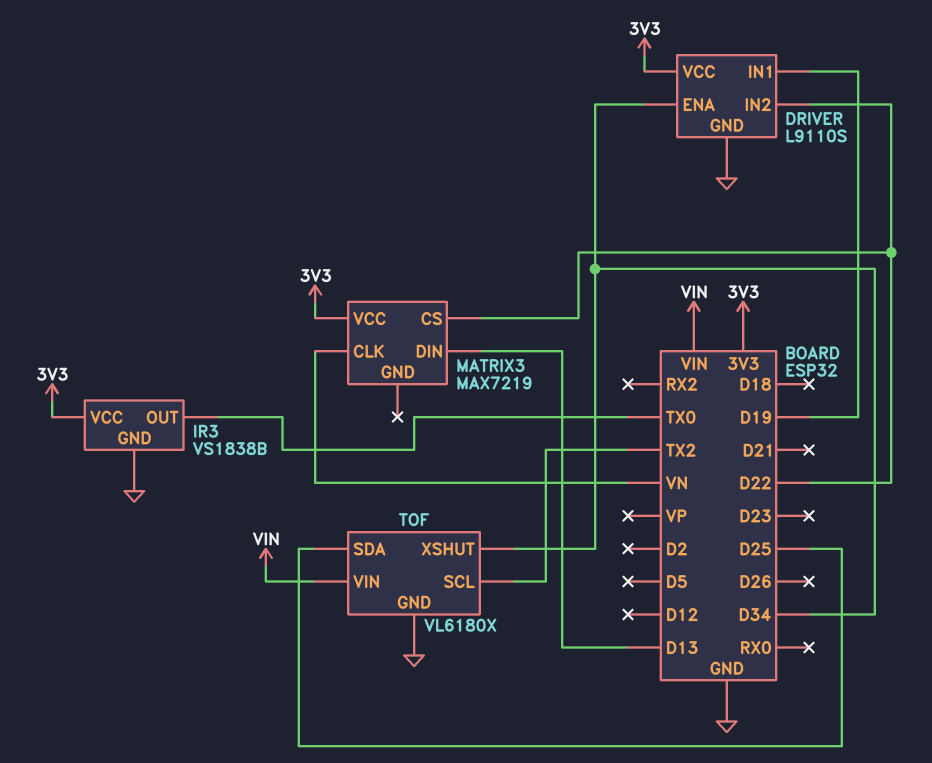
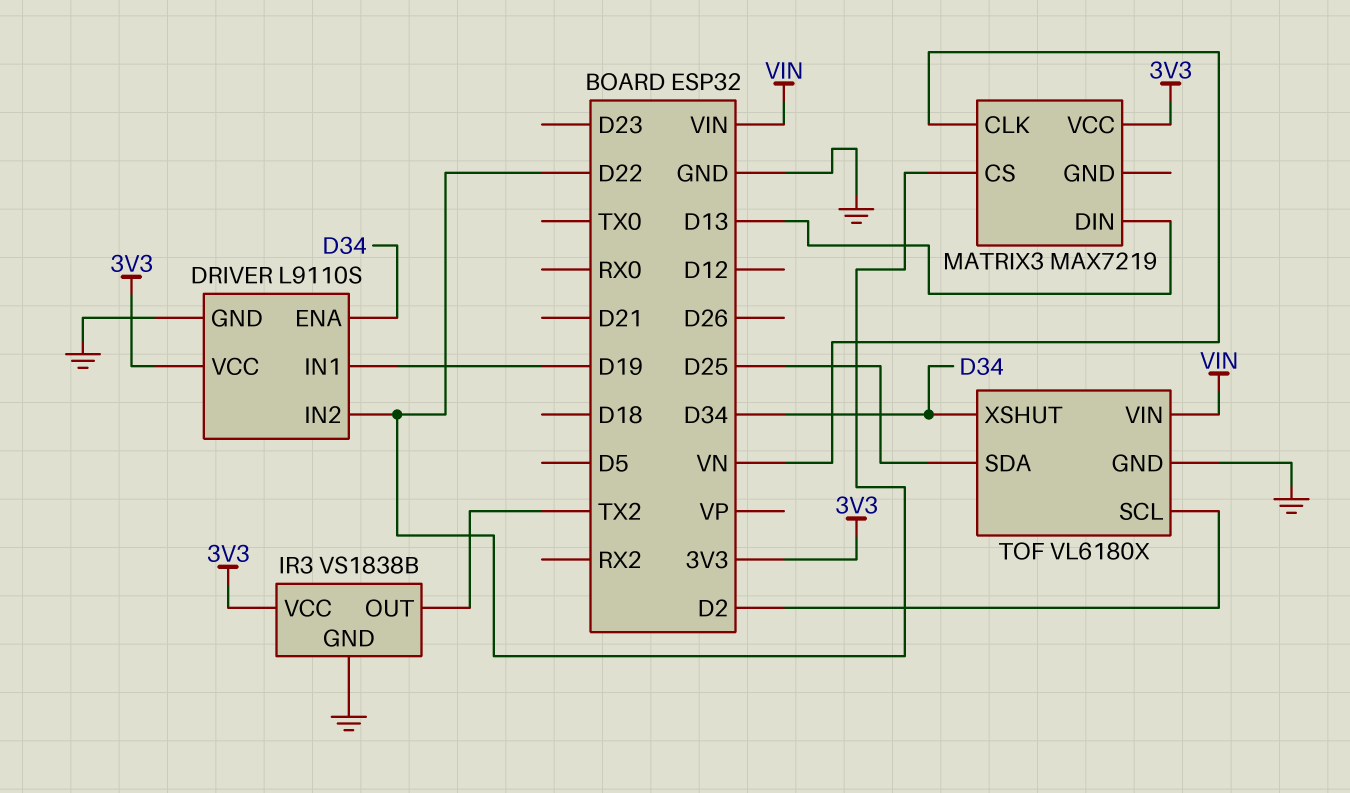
IR3 pin OUT: TX0 -> TX2
TOF pin SCL: TX2 -> D2

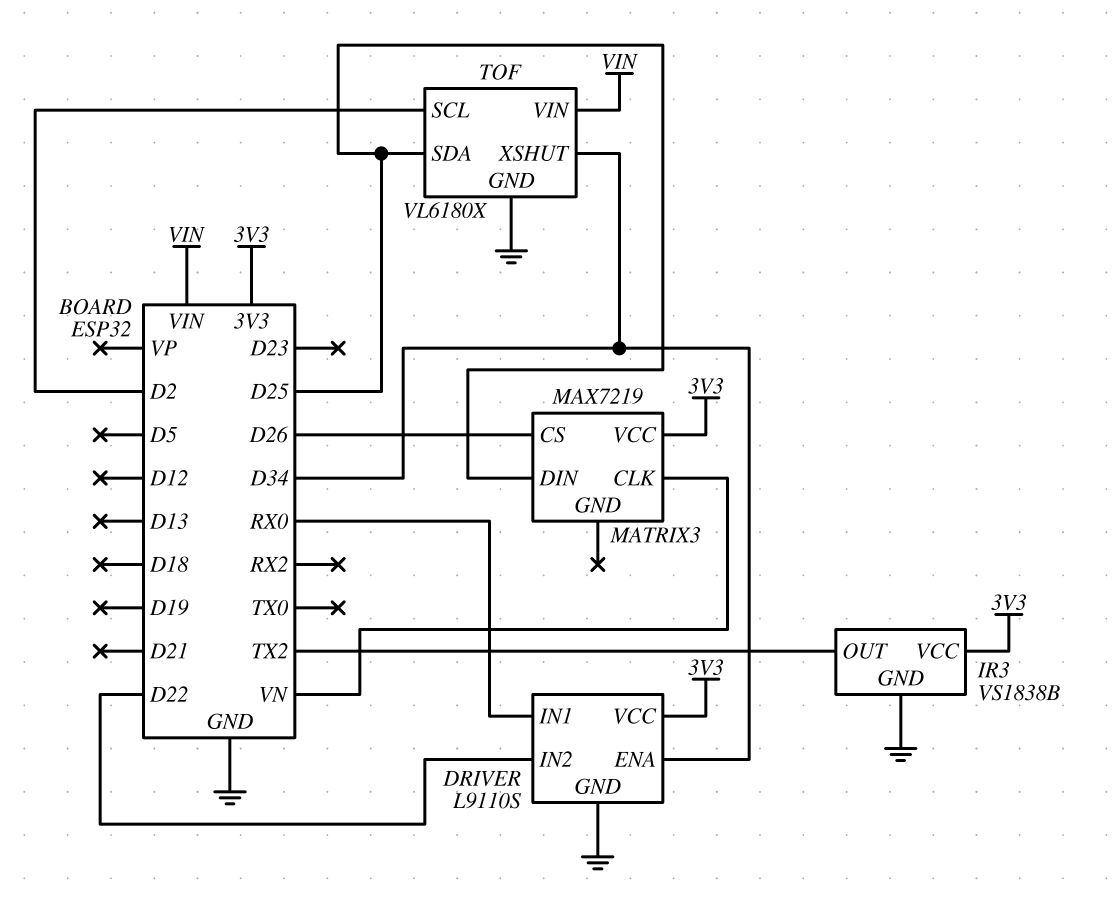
DRIVER pin IN1: D19 -> RX0
MATRIX3 pin CS: D22 -> D26
MATRIX3 pin DIN: D13 -> D25

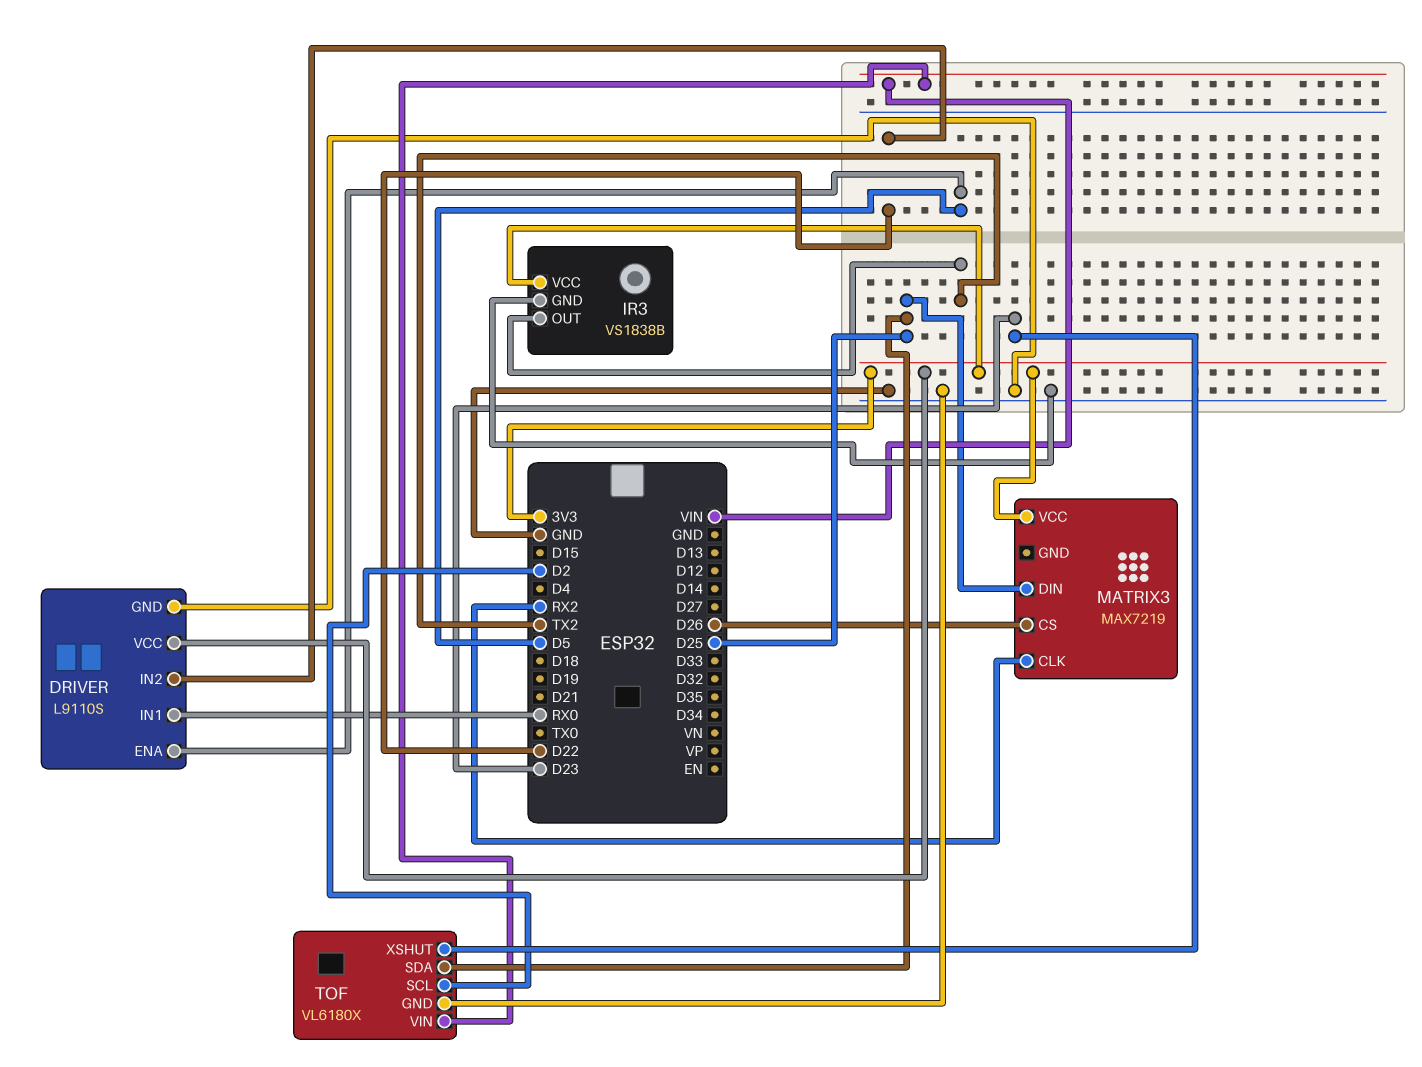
DRIVER pin ENA: D34 -> D5
MATRIX3 pin CLK: VN -> RX2
TOF pin XSHUT: D34 -> D23

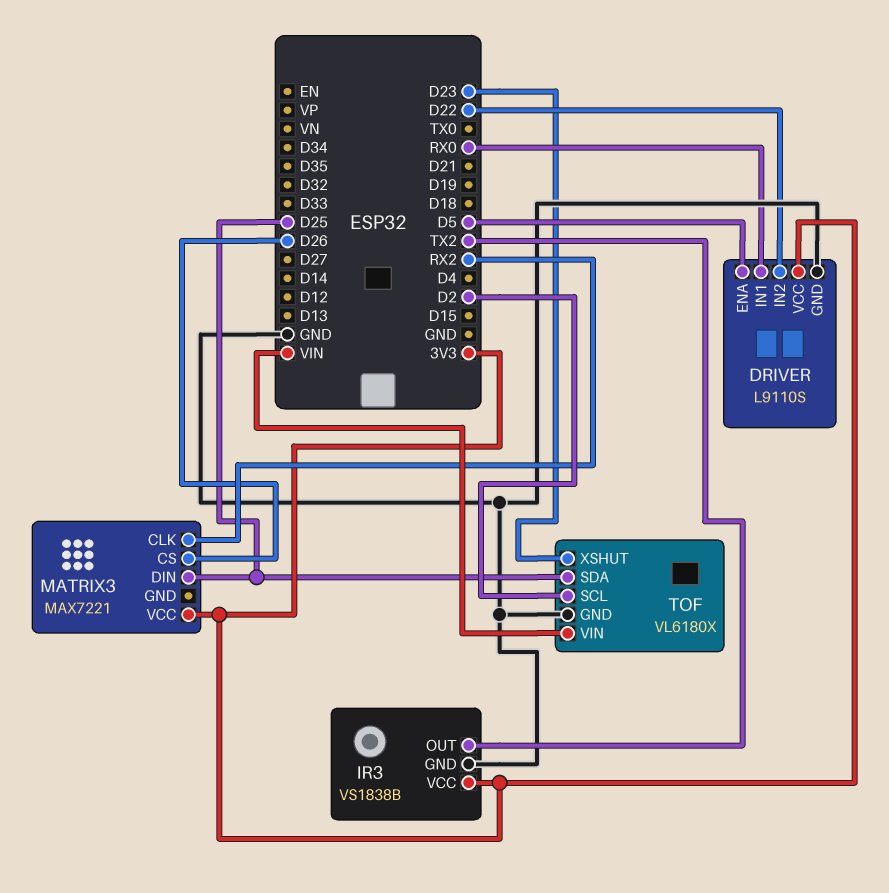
MATRIX3: MAX7219 -> MAX7221

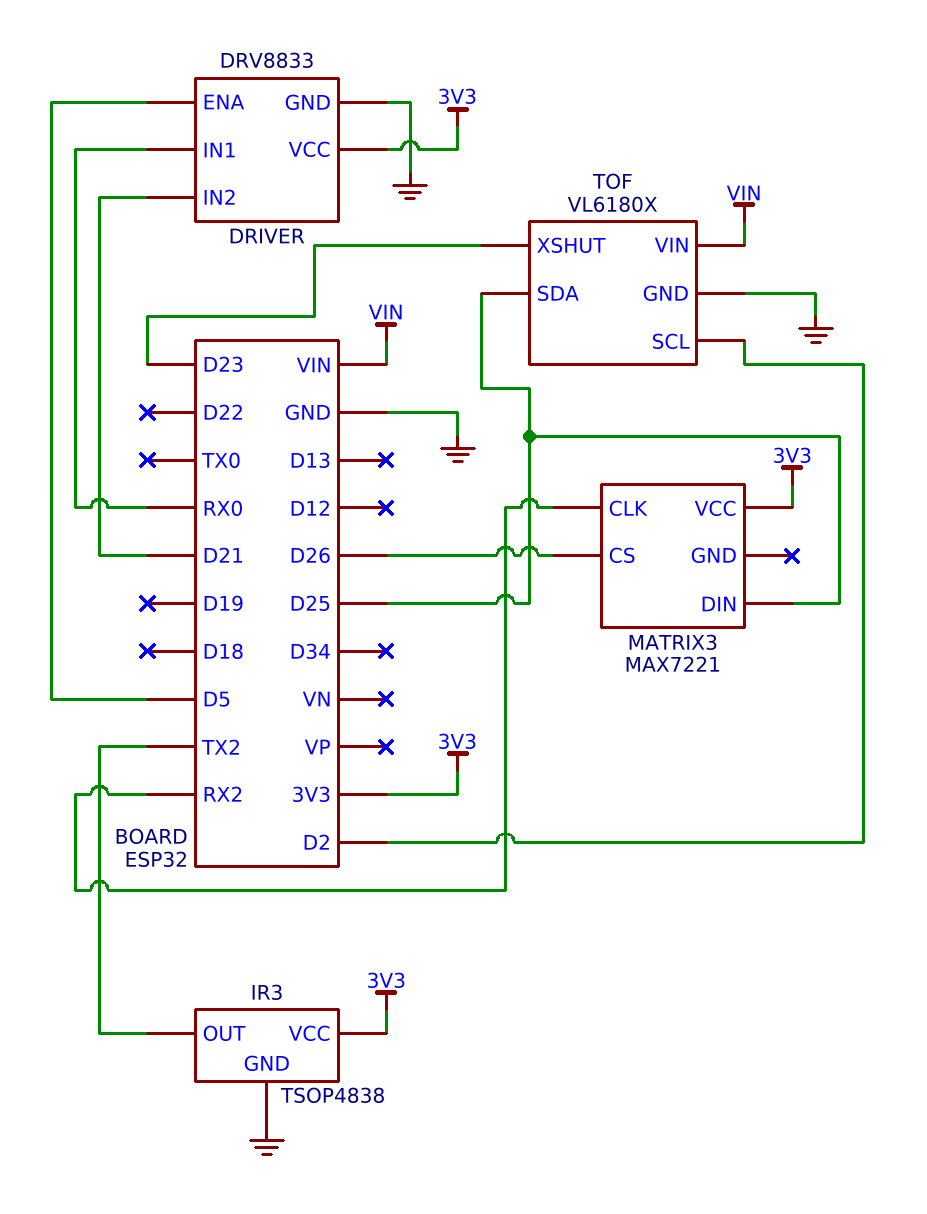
DRIVER: L9110S -> DRV8833
DRIVER pin IN2: D22 -> D21
IR3: VS1838B -> TSOP4838

